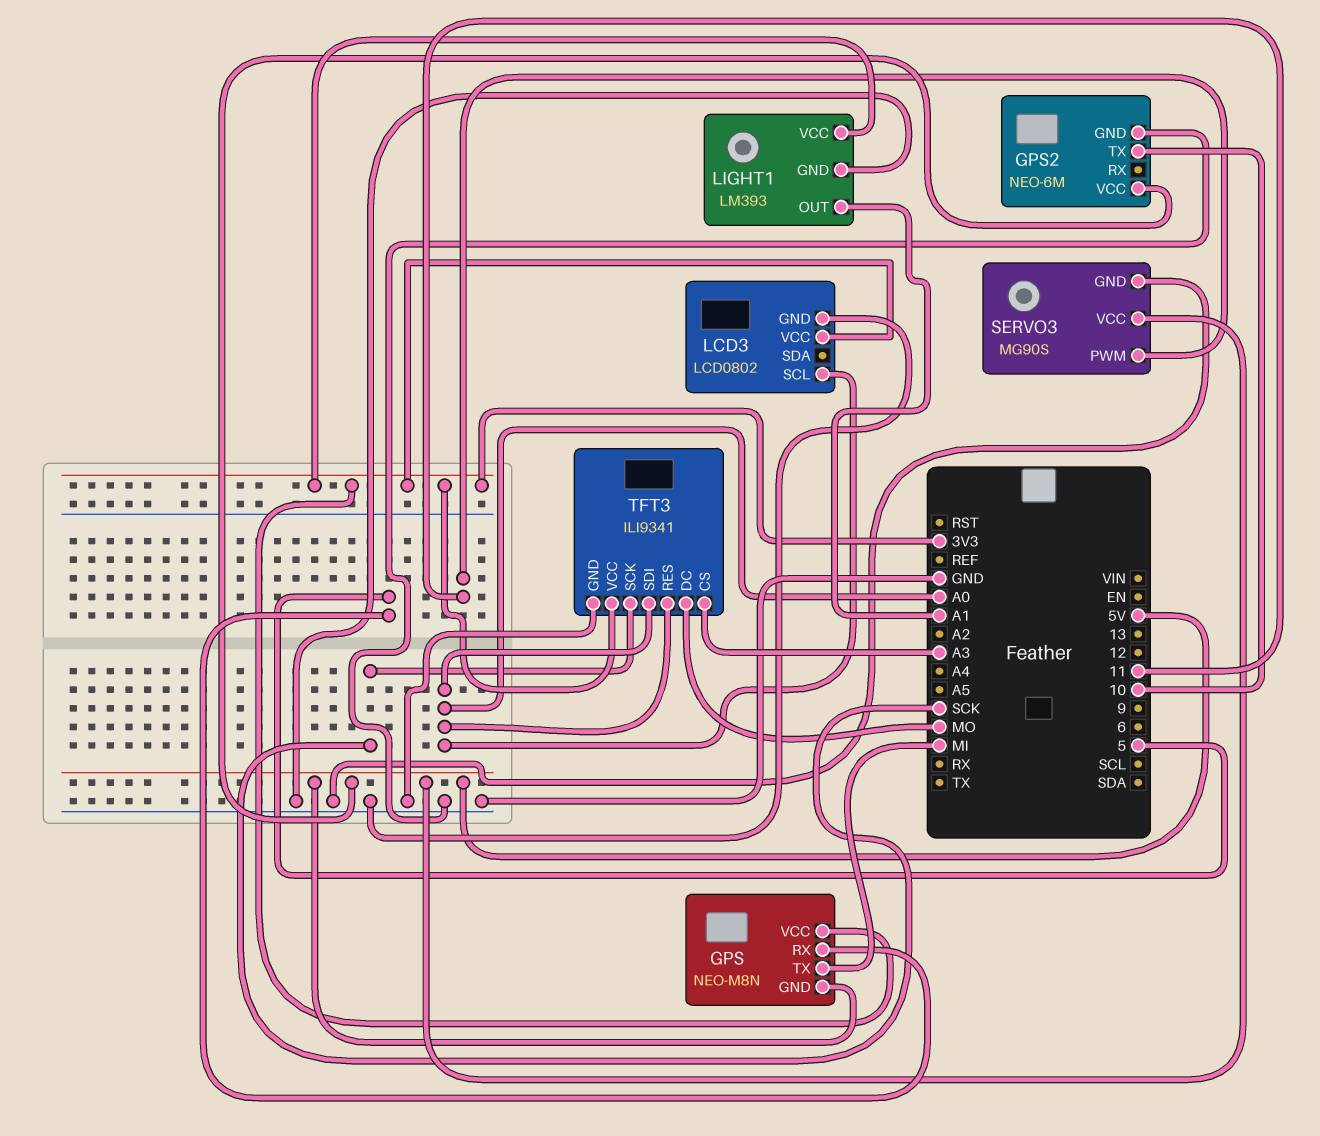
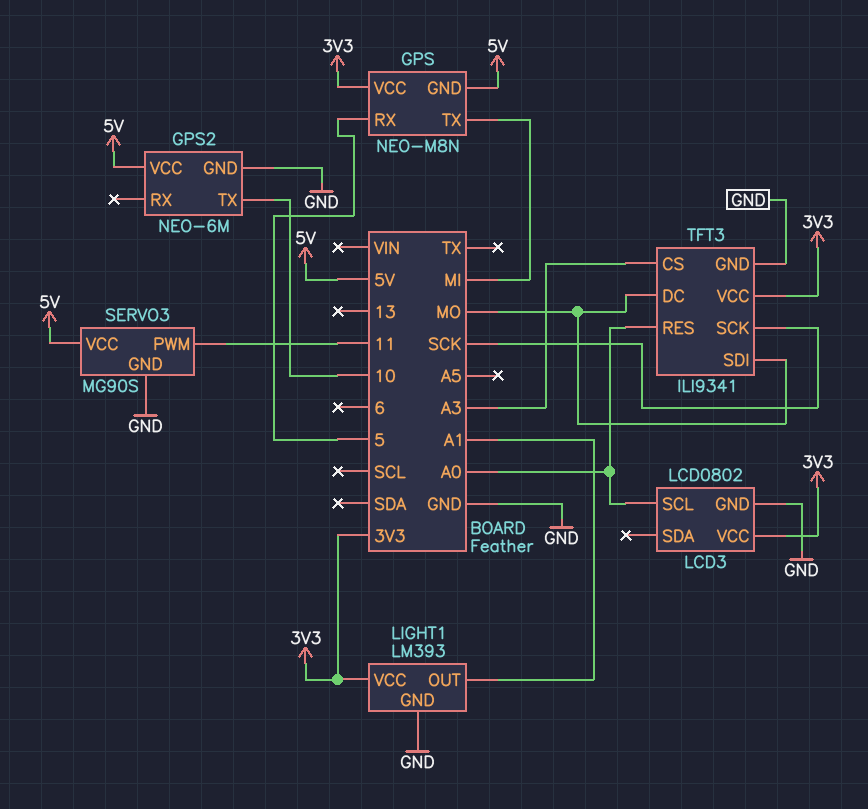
TFT3 pin SDI: A0 -> MO

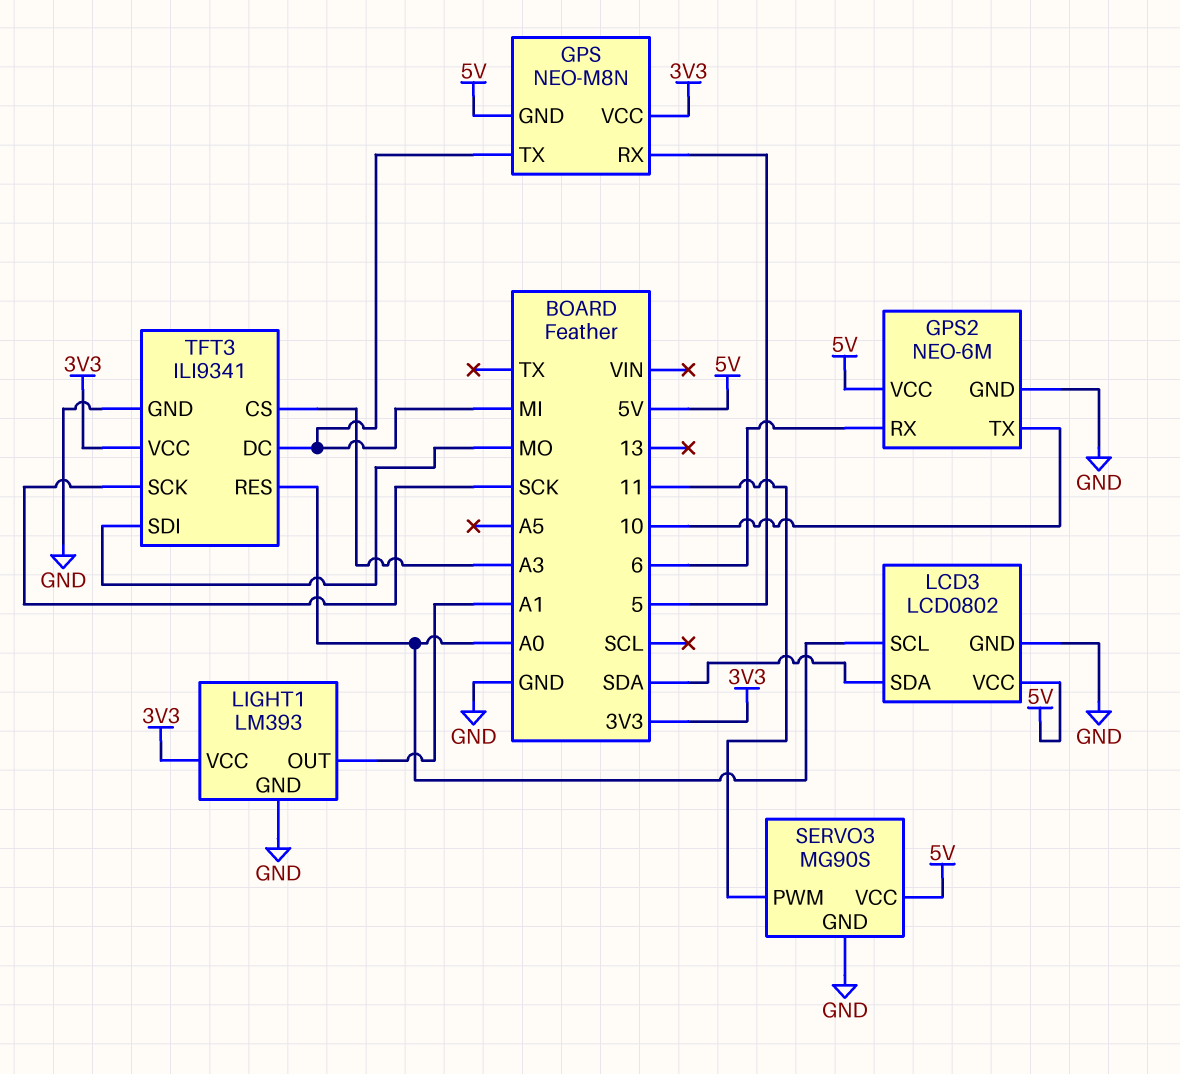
GPS2 pin RX: none -> 6
LCD3 pin SDA: none -> SDA
LCD3 pin VCC: 3V3 -> 5V
TFT3 pin DC: MO -> MI

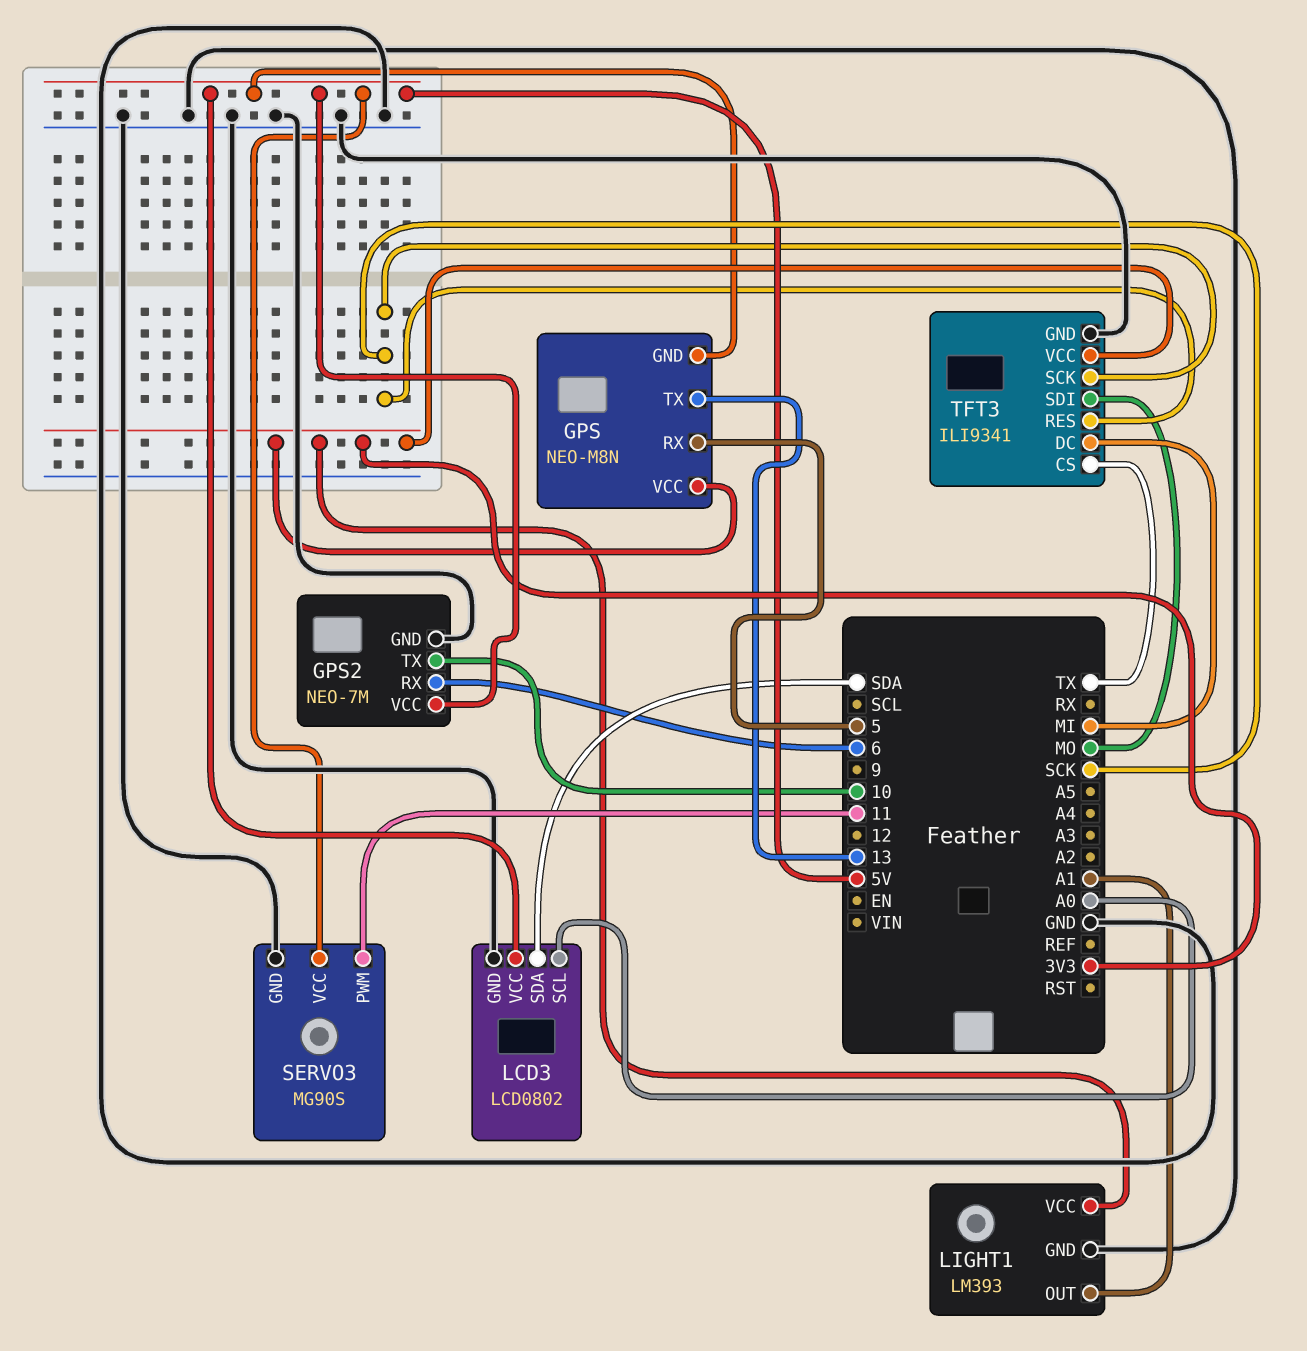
GPS pin TX: MI -> 13
GPS2: NEO-6M -> NEO-7M
TFT3 pin CS: A3 -> TX
TFT3 pin RES: A0 -> SCK

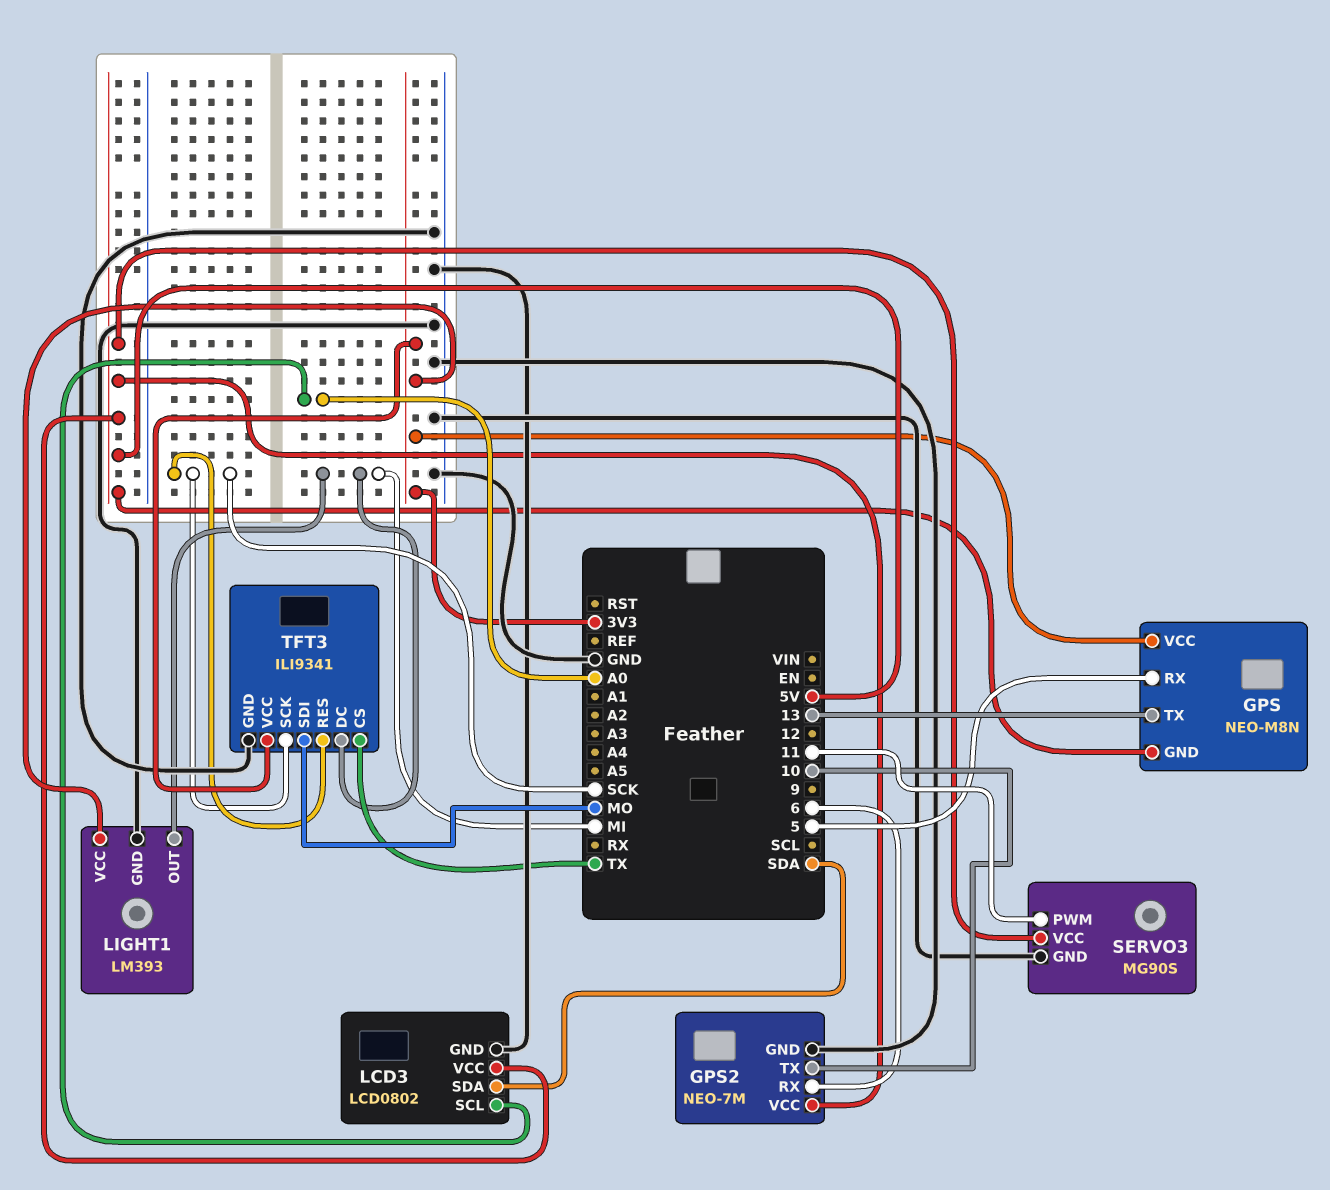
LIGHT1 pin OUT: A1 -> MI

